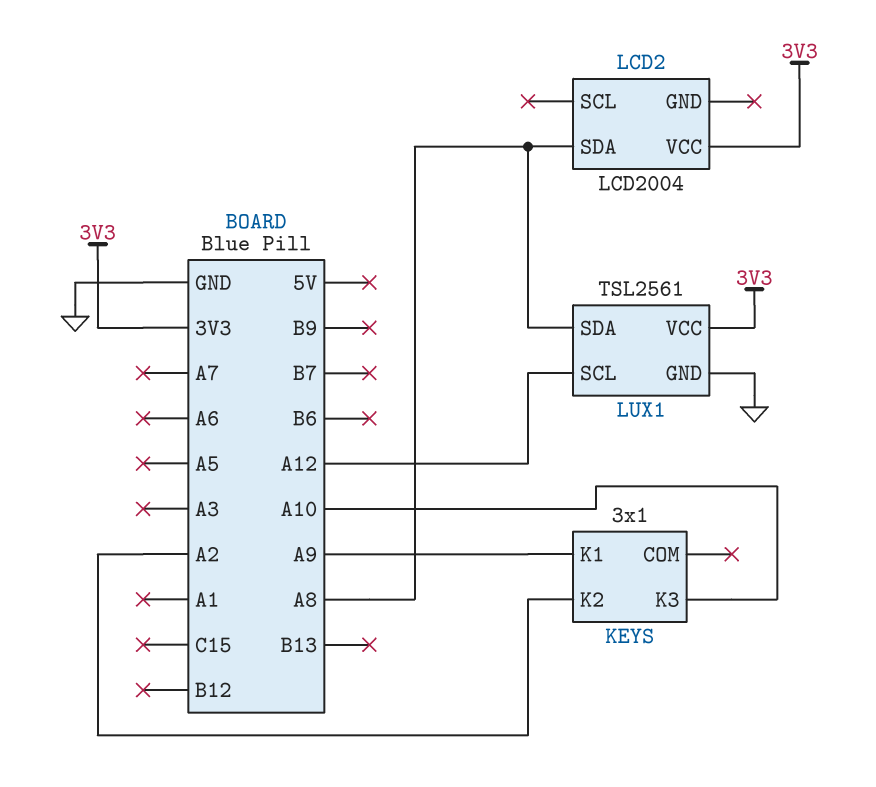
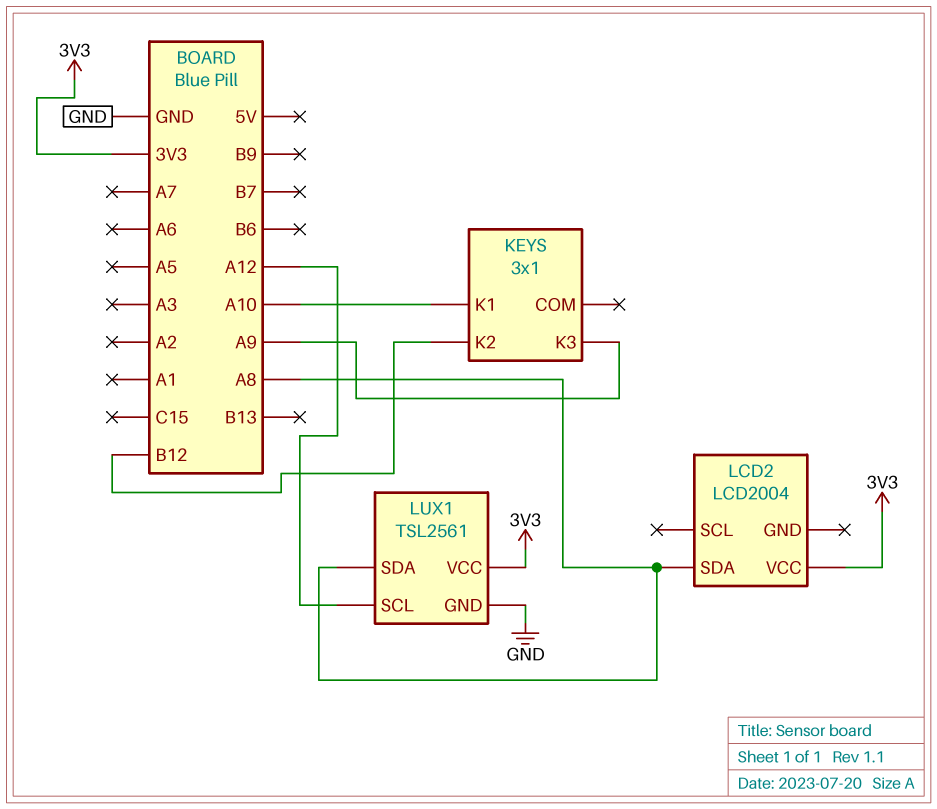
KEYS pin K1: A9 -> A10
KEYS pin K2: A2 -> B12
KEYS pin K3: A10 -> A9

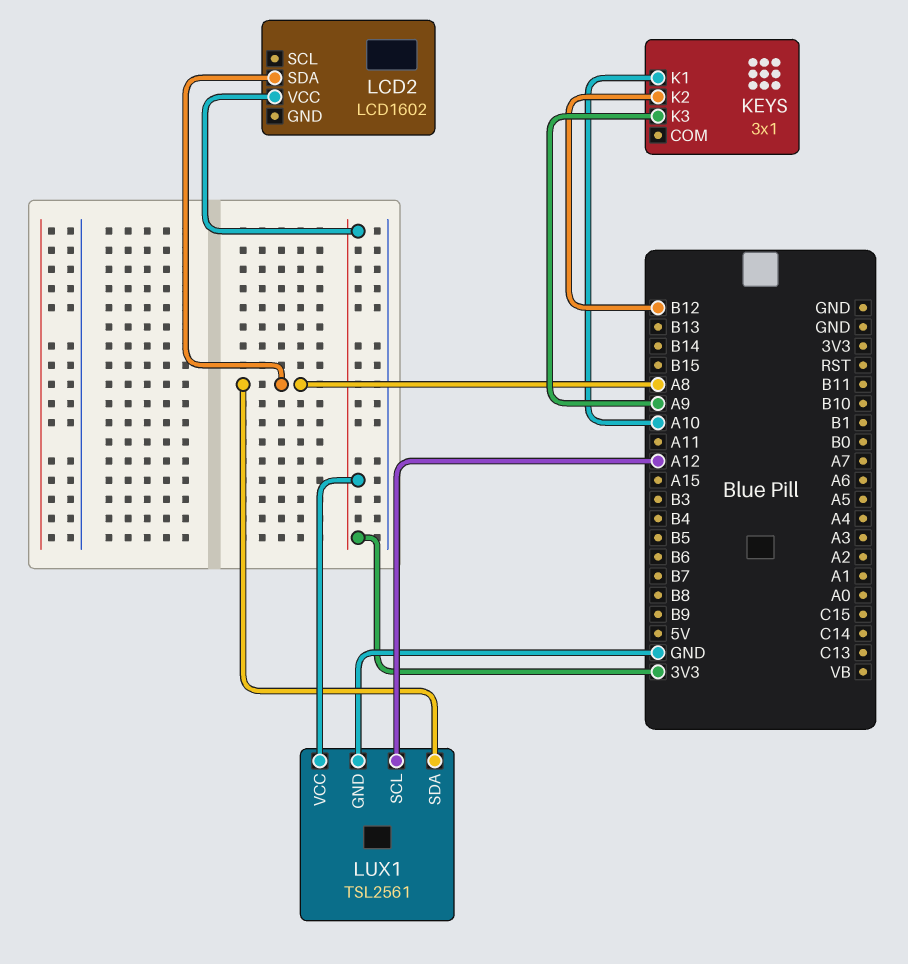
LCD2: LCD2004 -> LCD1602

